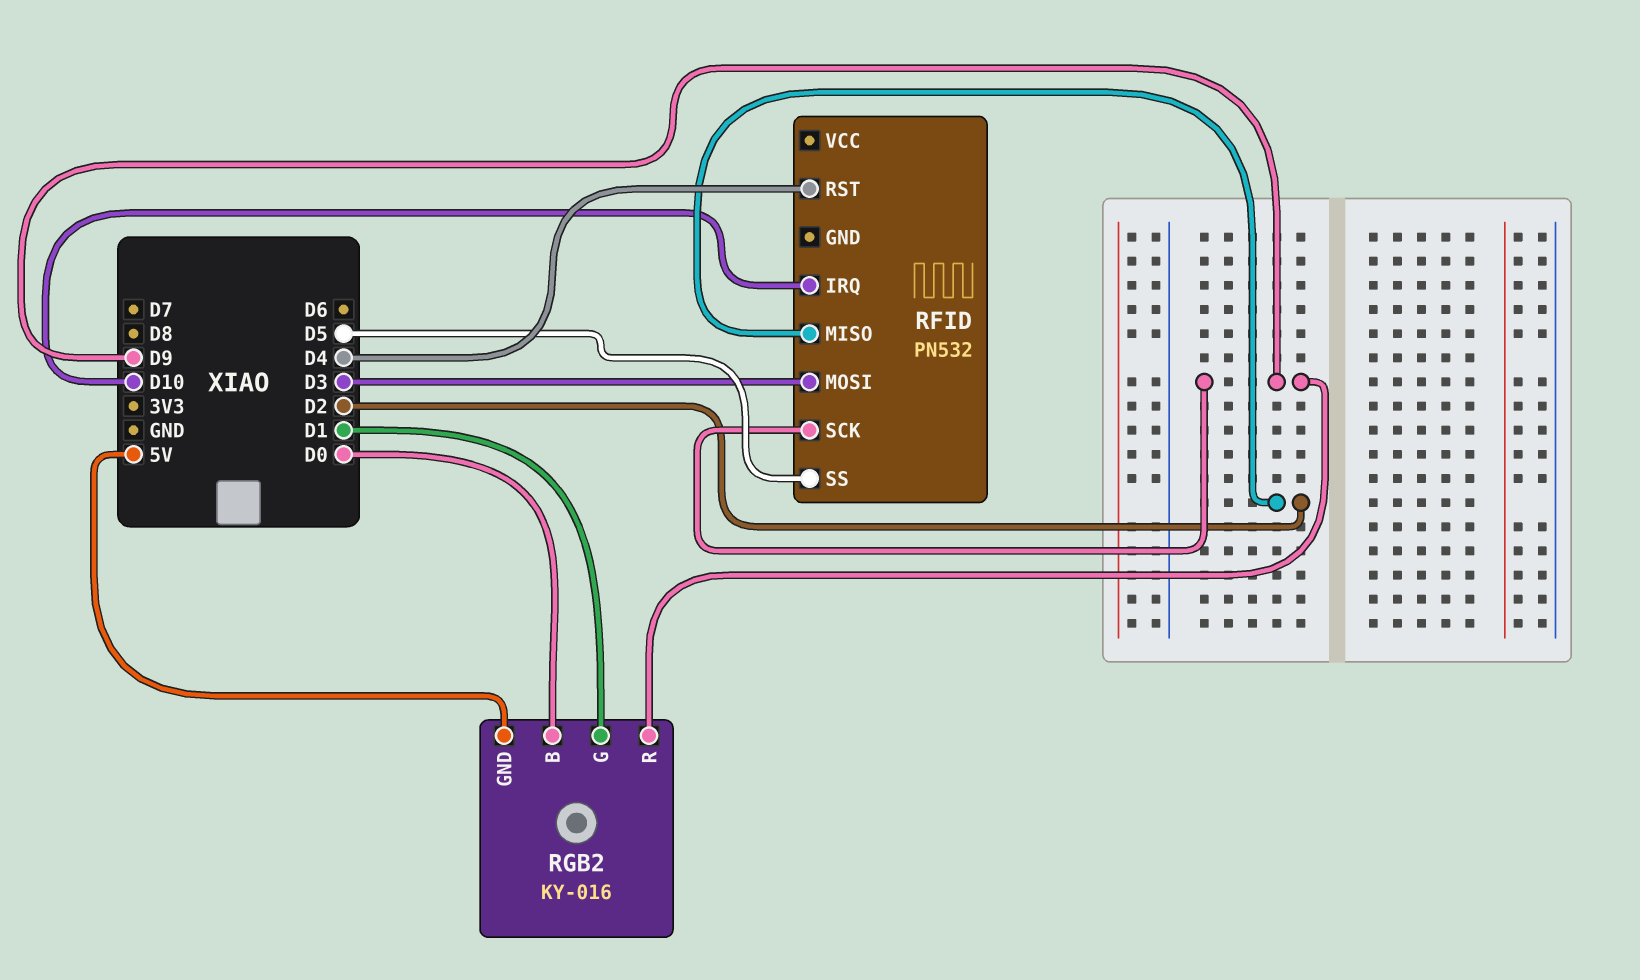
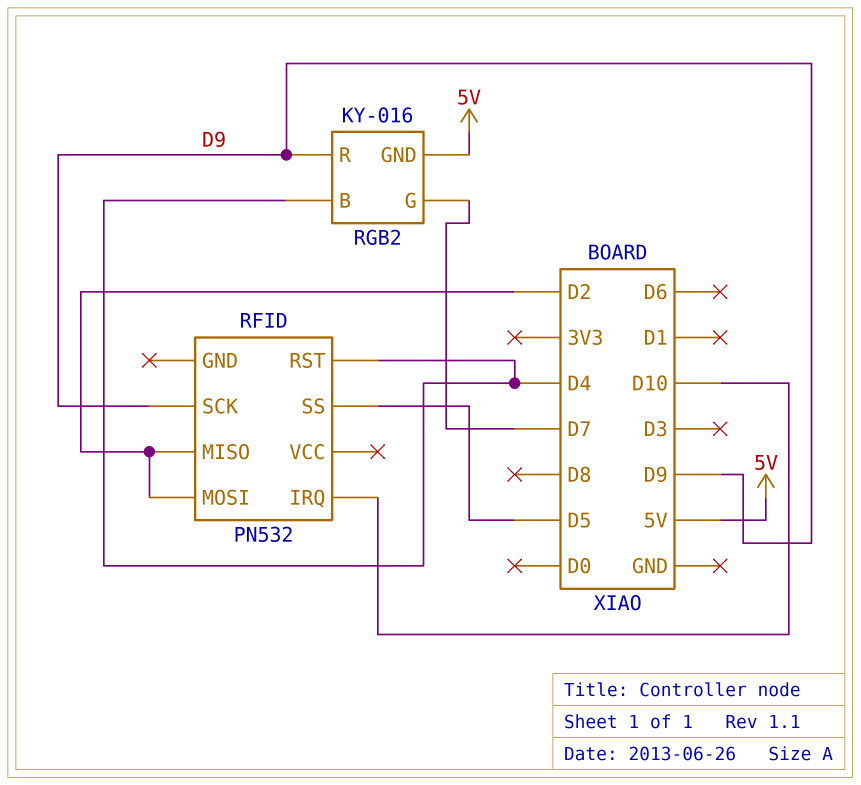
RFID pin MOSI: D3 -> D2
RGB2 pin B: D0 -> D4
RGB2 pin G: D1 -> D7

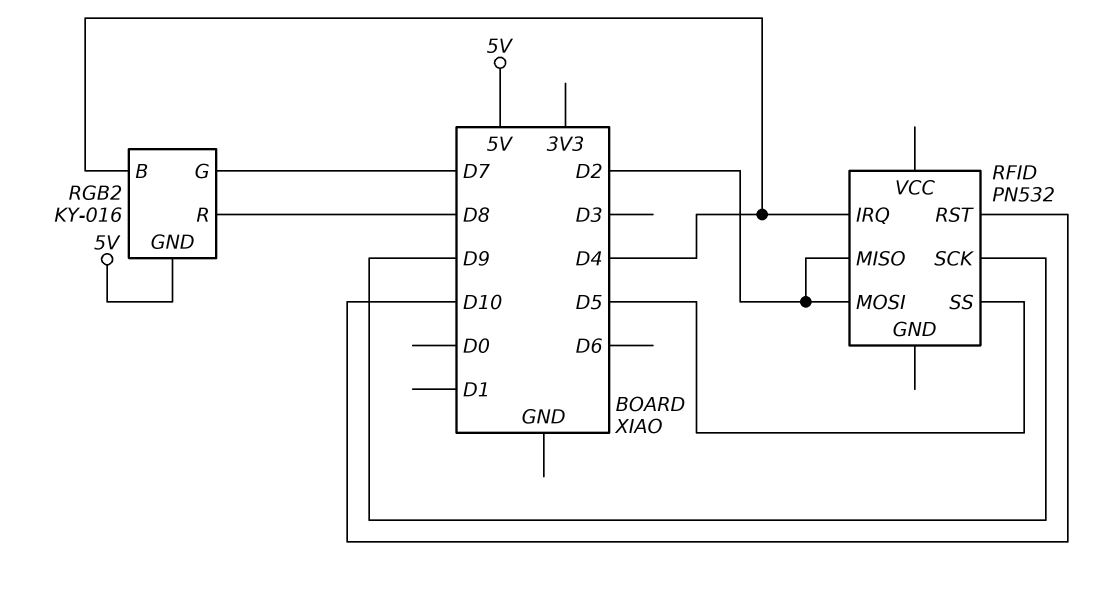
RFID pin IRQ: D10 -> D4
RFID pin RST: D4 -> D10
RGB2 pin R: D9 -> D8

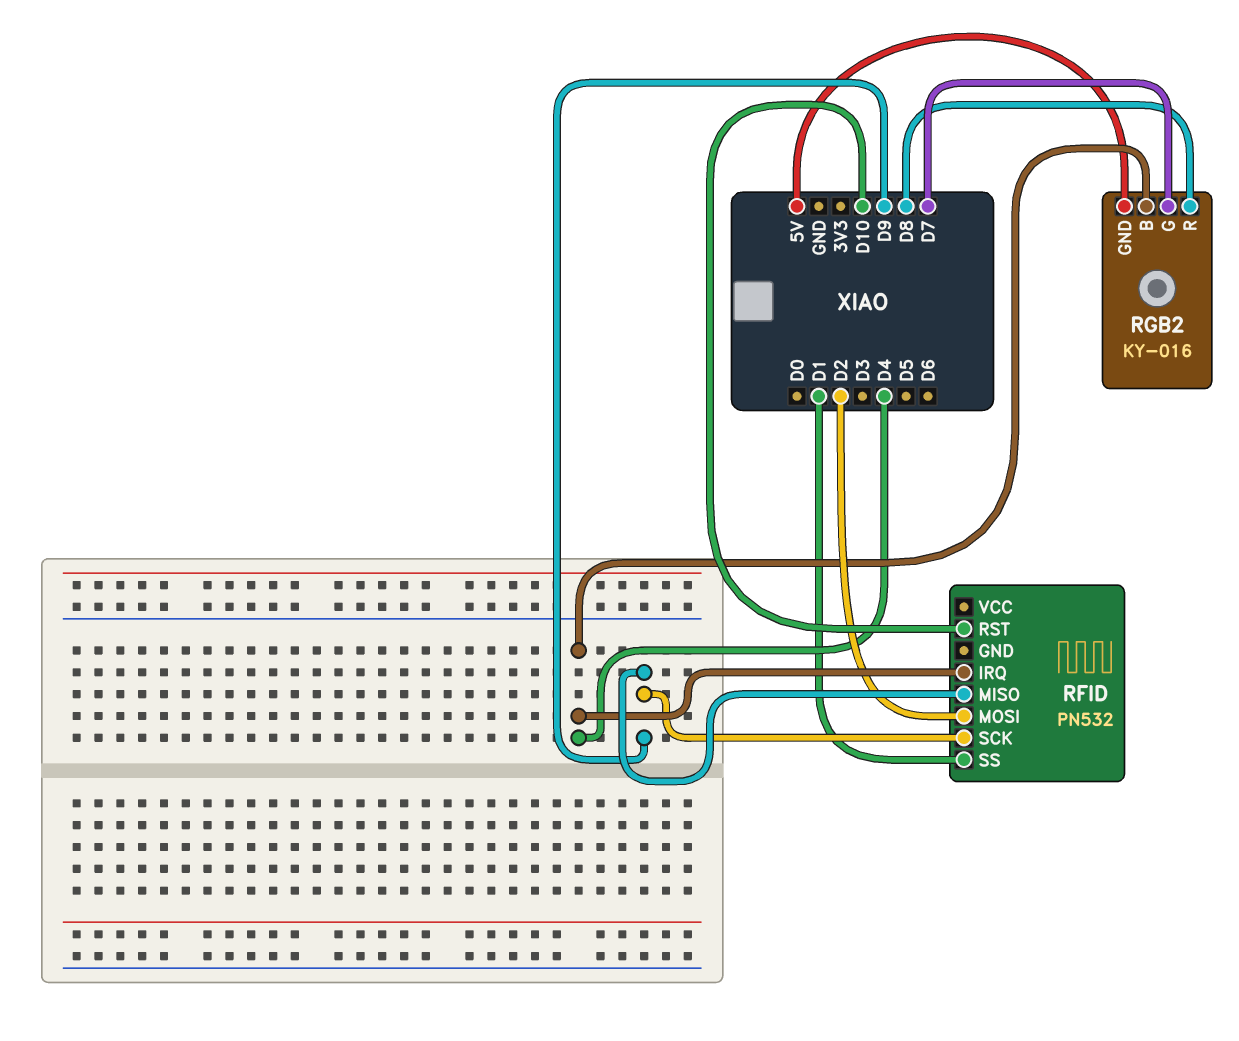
RFID pin MISO: D2 -> D9
RFID pin SS: D5 -> D1

